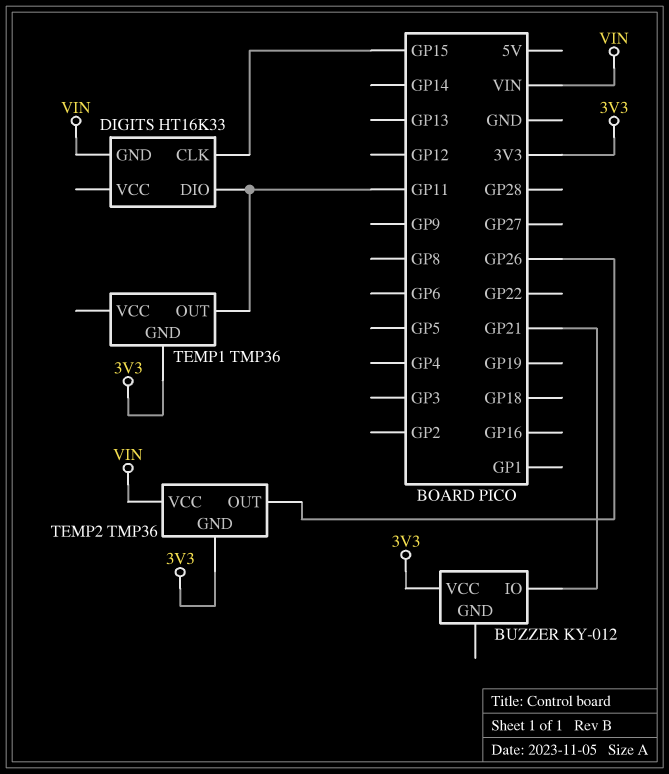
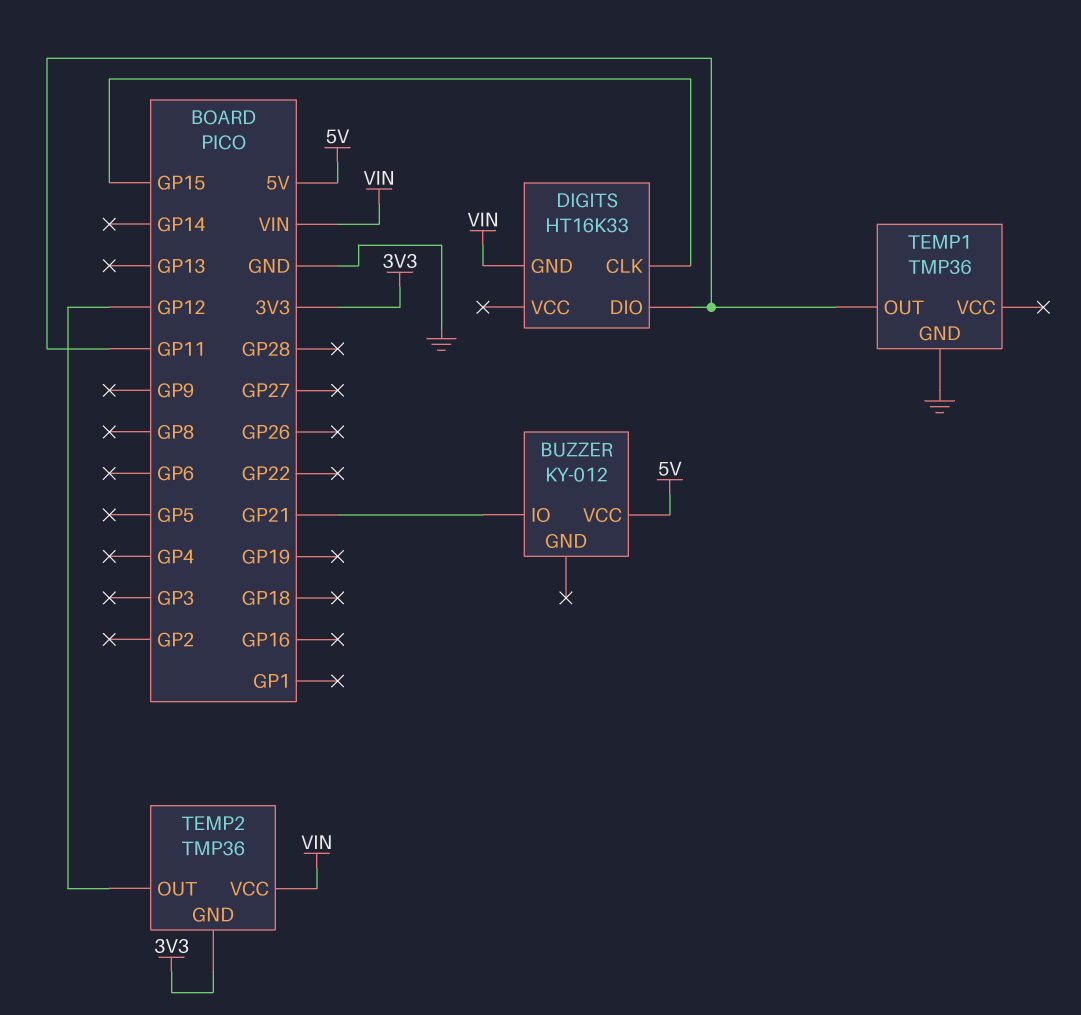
BUZZER pin VCC: 3V3 -> 5V
TEMP1 pin GND: 3V3 -> GND
TEMP2 pin OUT: GP26 -> GP12

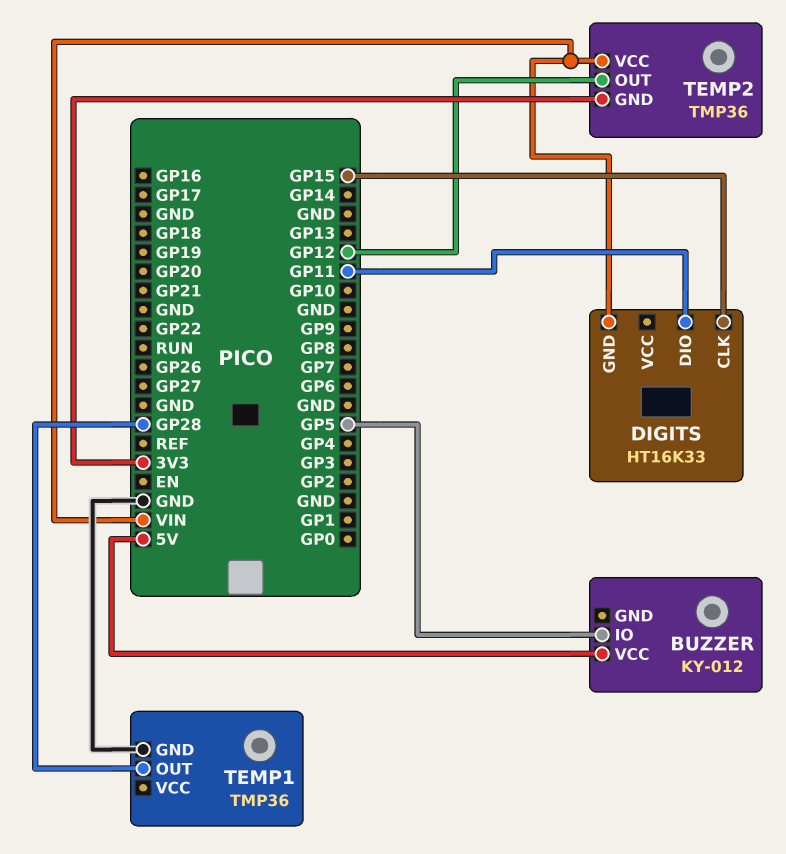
BUZZER pin IO: GP21 -> GP5
TEMP1 pin OUT: GP11 -> GP28

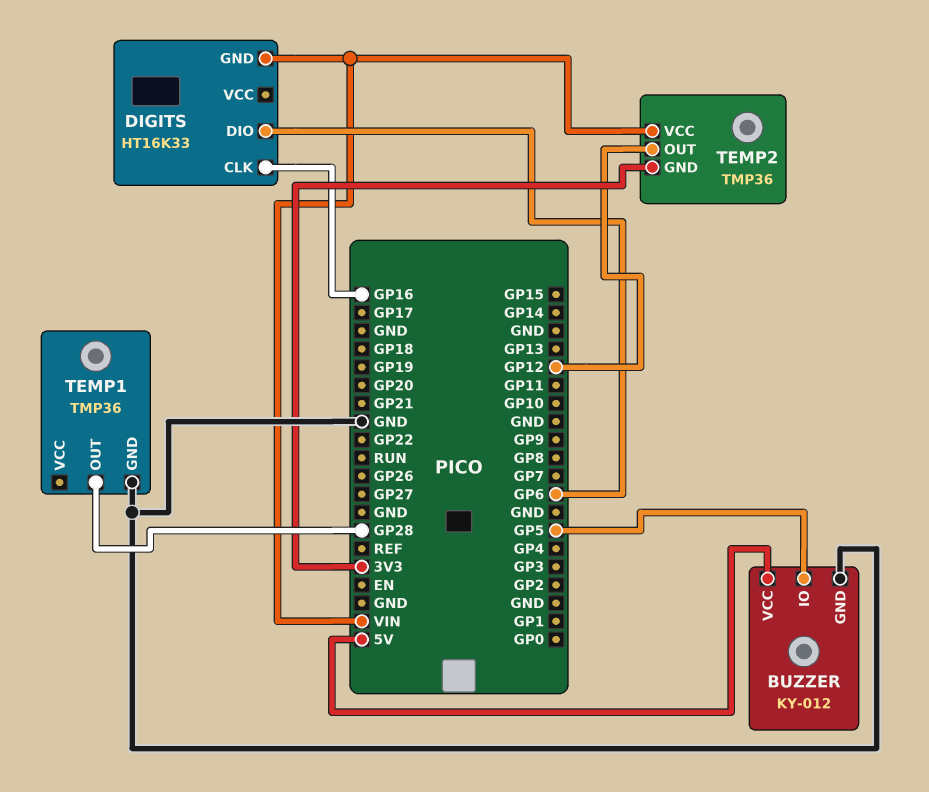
BUZZER pin GND: none -> GND
DIGITS pin CLK: GP15 -> GP16
DIGITS pin DIO: GP11 -> GP6

